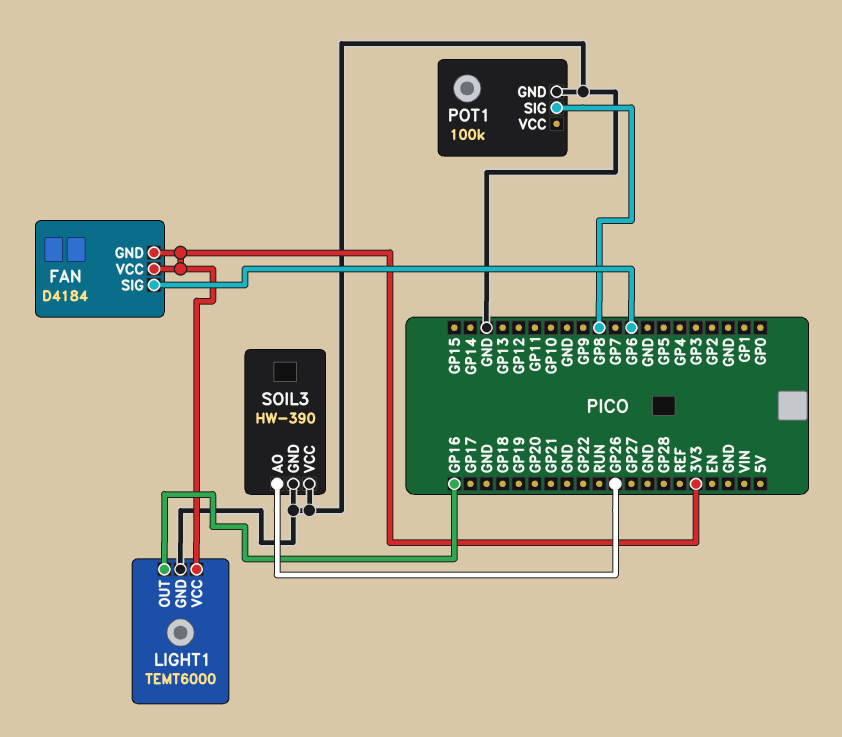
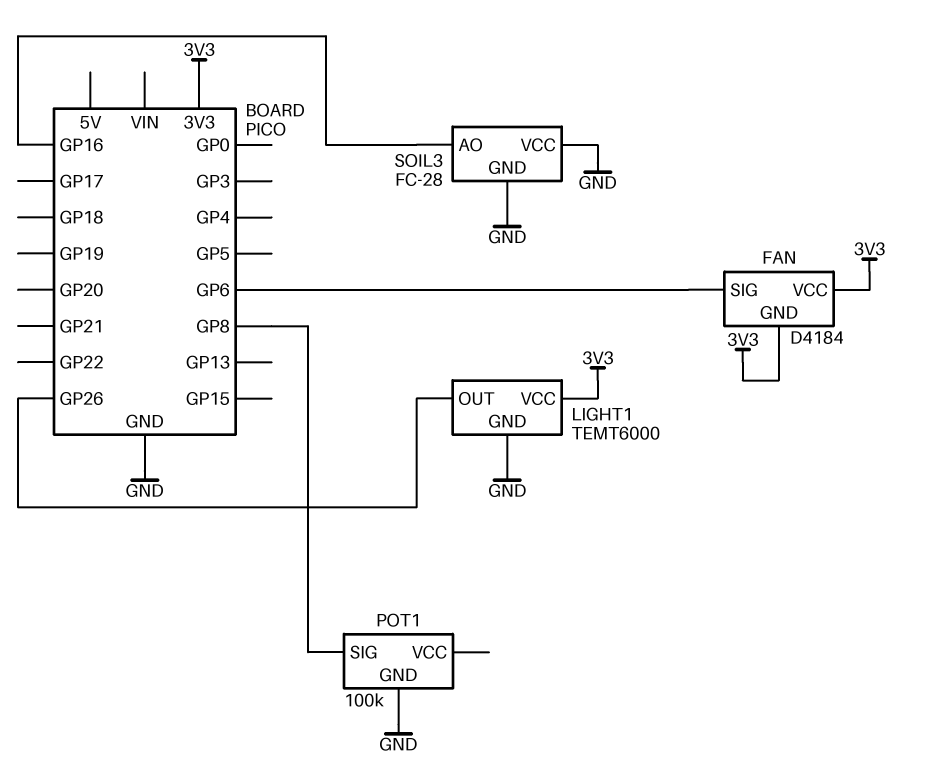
LIGHT1 pin OUT: GP16 -> GP26
SOIL3: HW-390 -> FC-28
SOIL3 pin AO: GP26 -> GP16

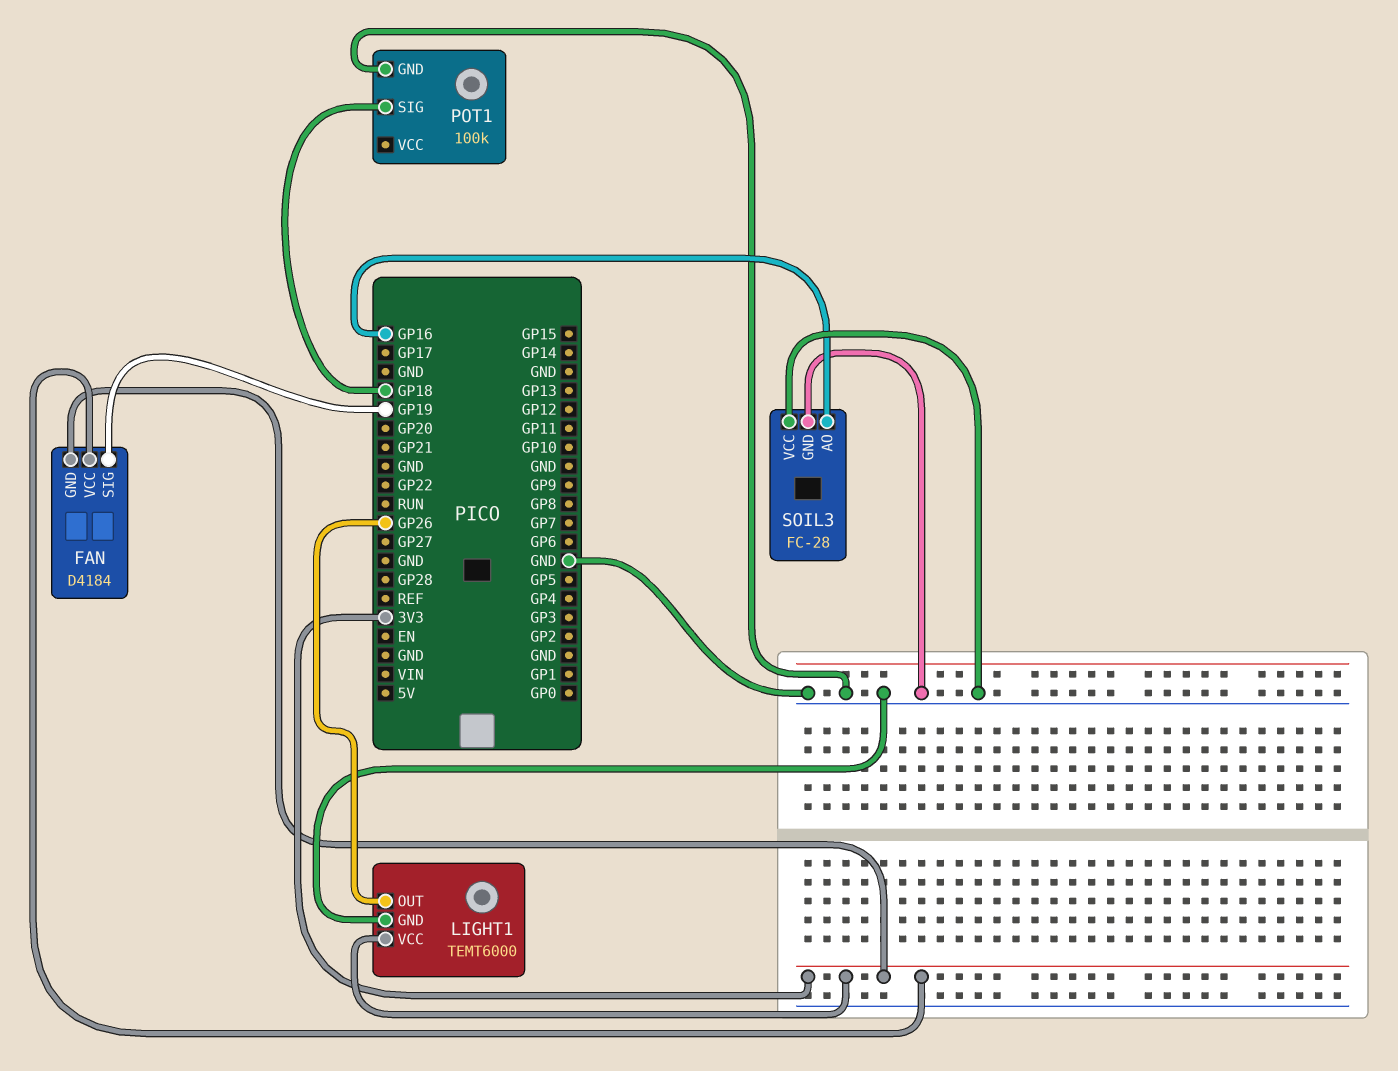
FAN pin SIG: GP6 -> GP19
POT1 pin SIG: GP8 -> GP18

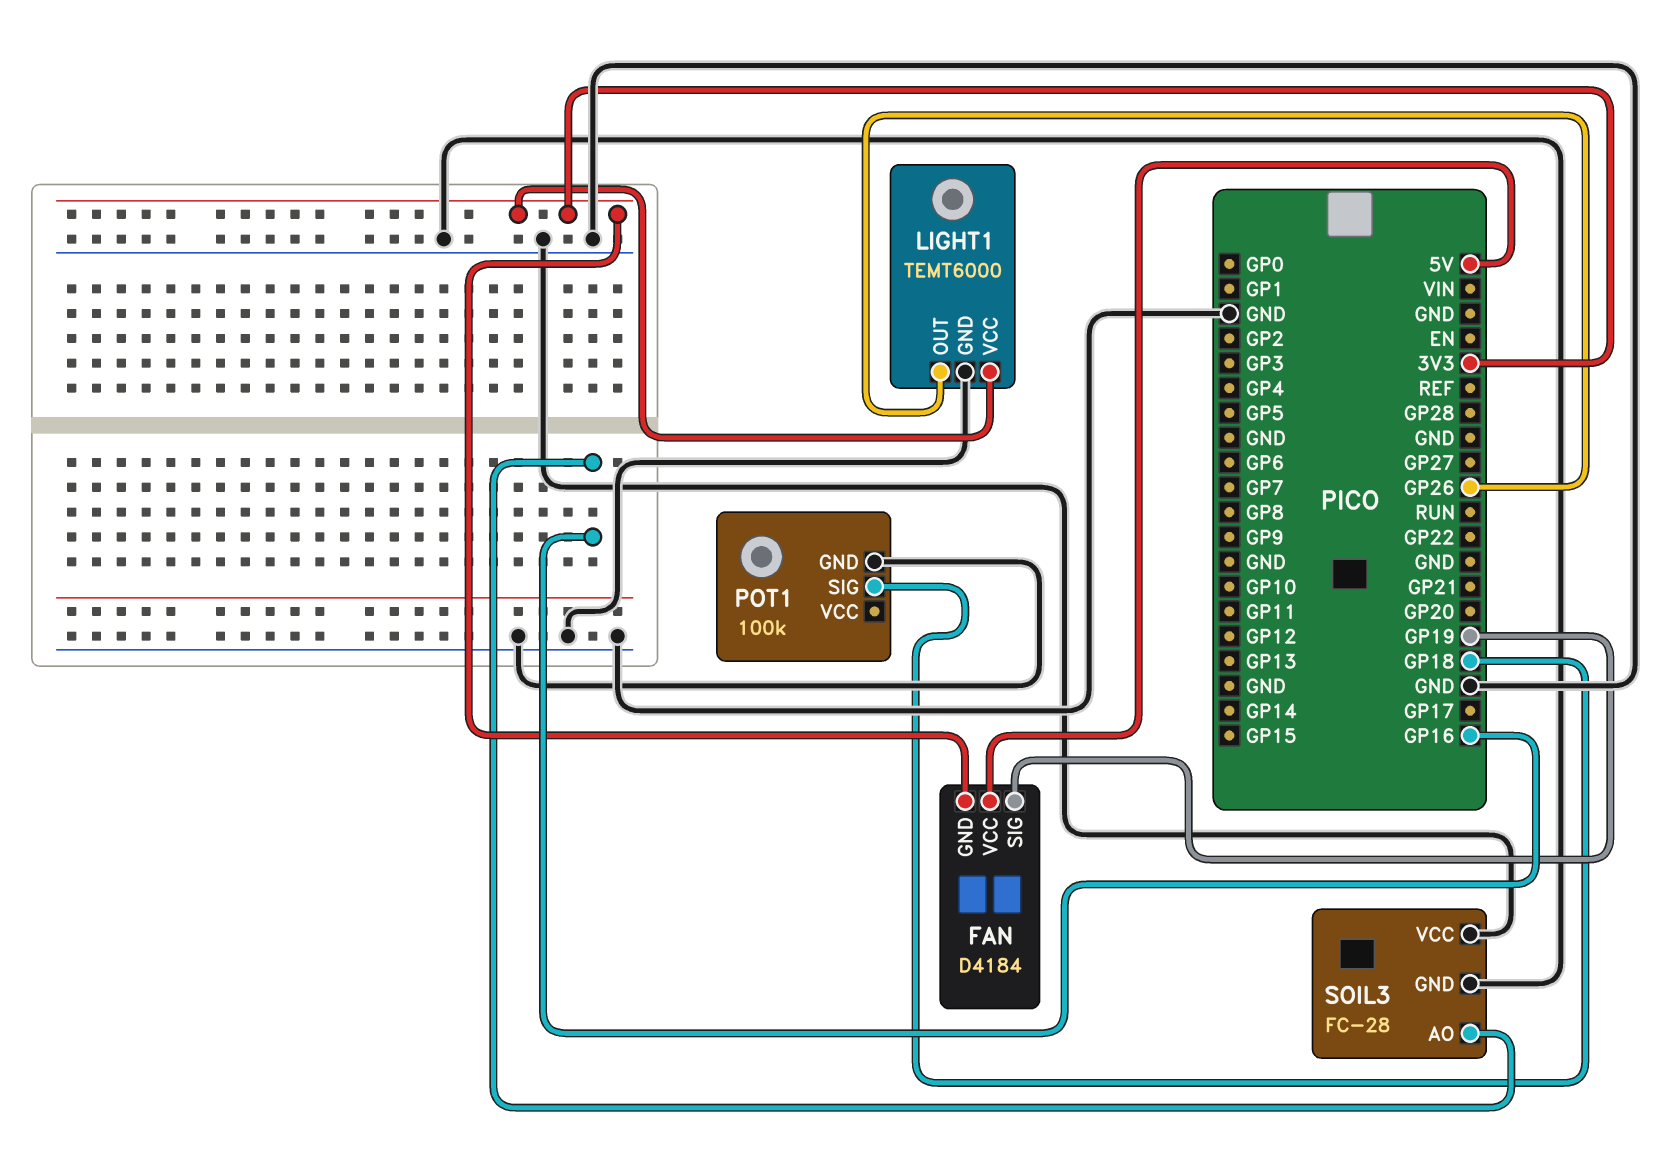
FAN pin VCC: 3V3 -> 5V

